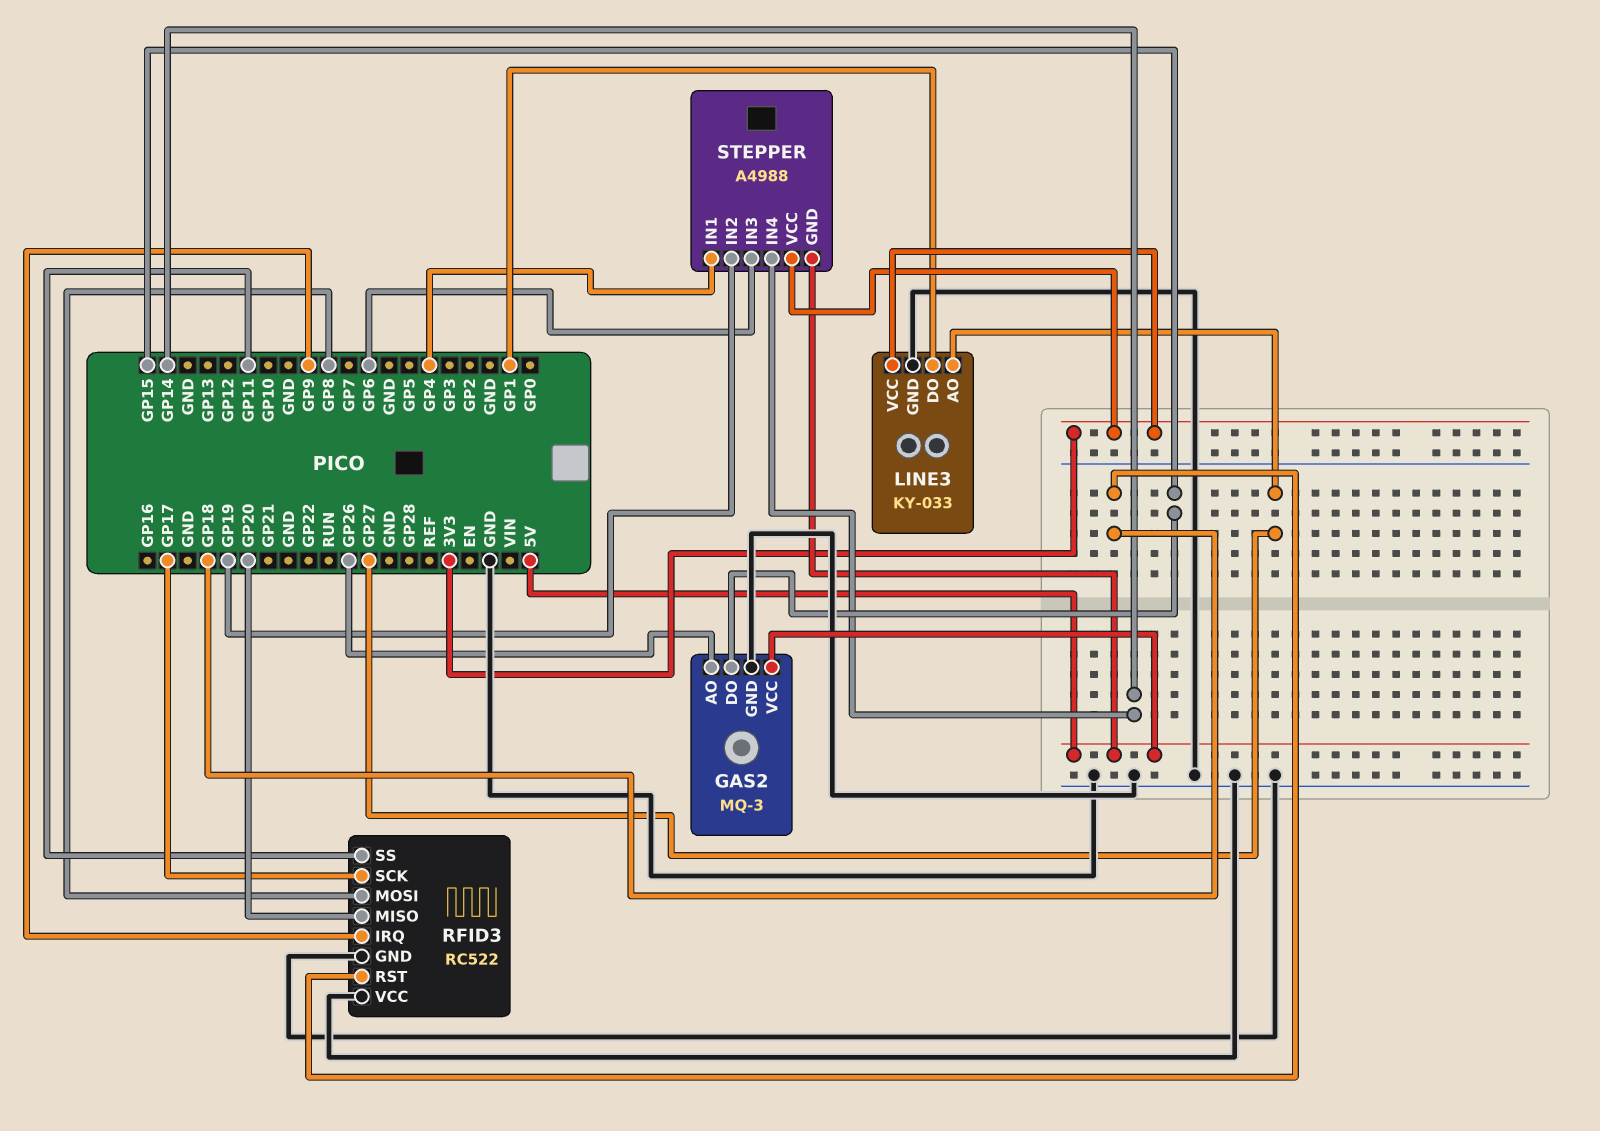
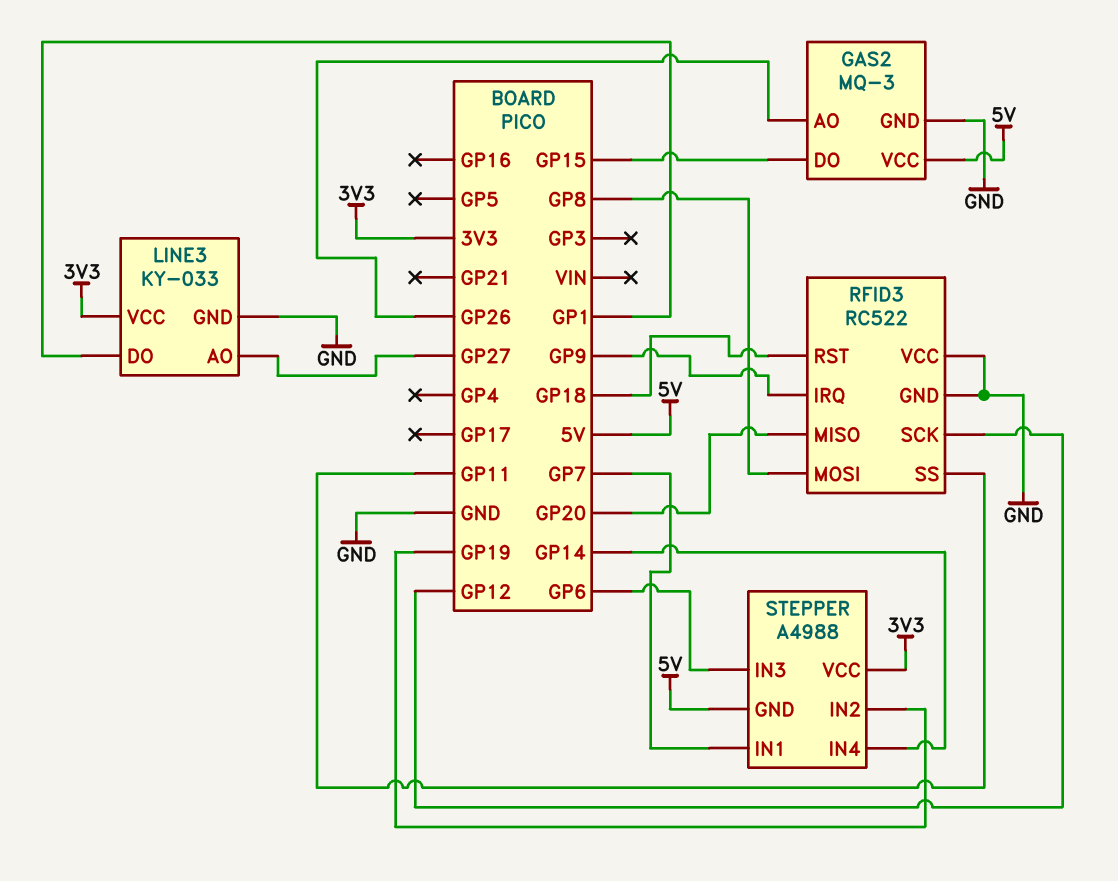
RFID3 pin SCK: GP17 -> GP12
STEPPER pin IN1: GP4 -> GP7

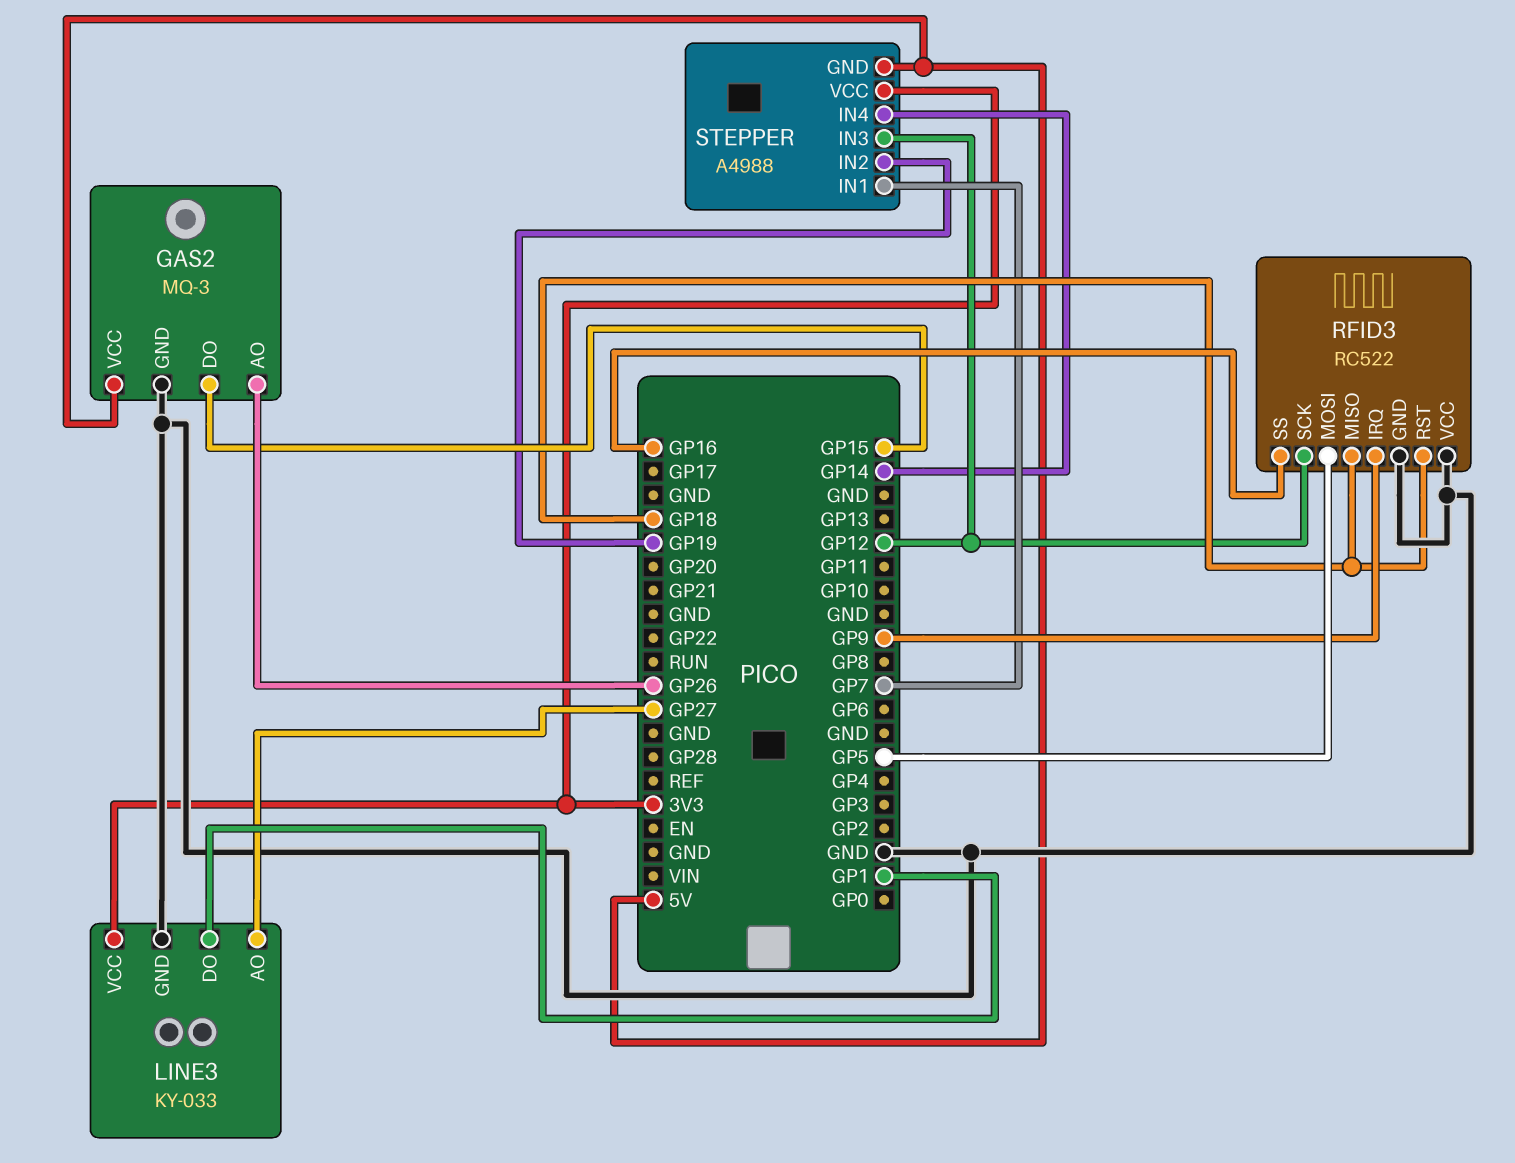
RFID3 pin MISO: GP20 -> GP18
RFID3 pin MOSI: GP8 -> GP5
RFID3 pin SS: GP11 -> GP16
STEPPER pin IN3: GP6 -> GP12

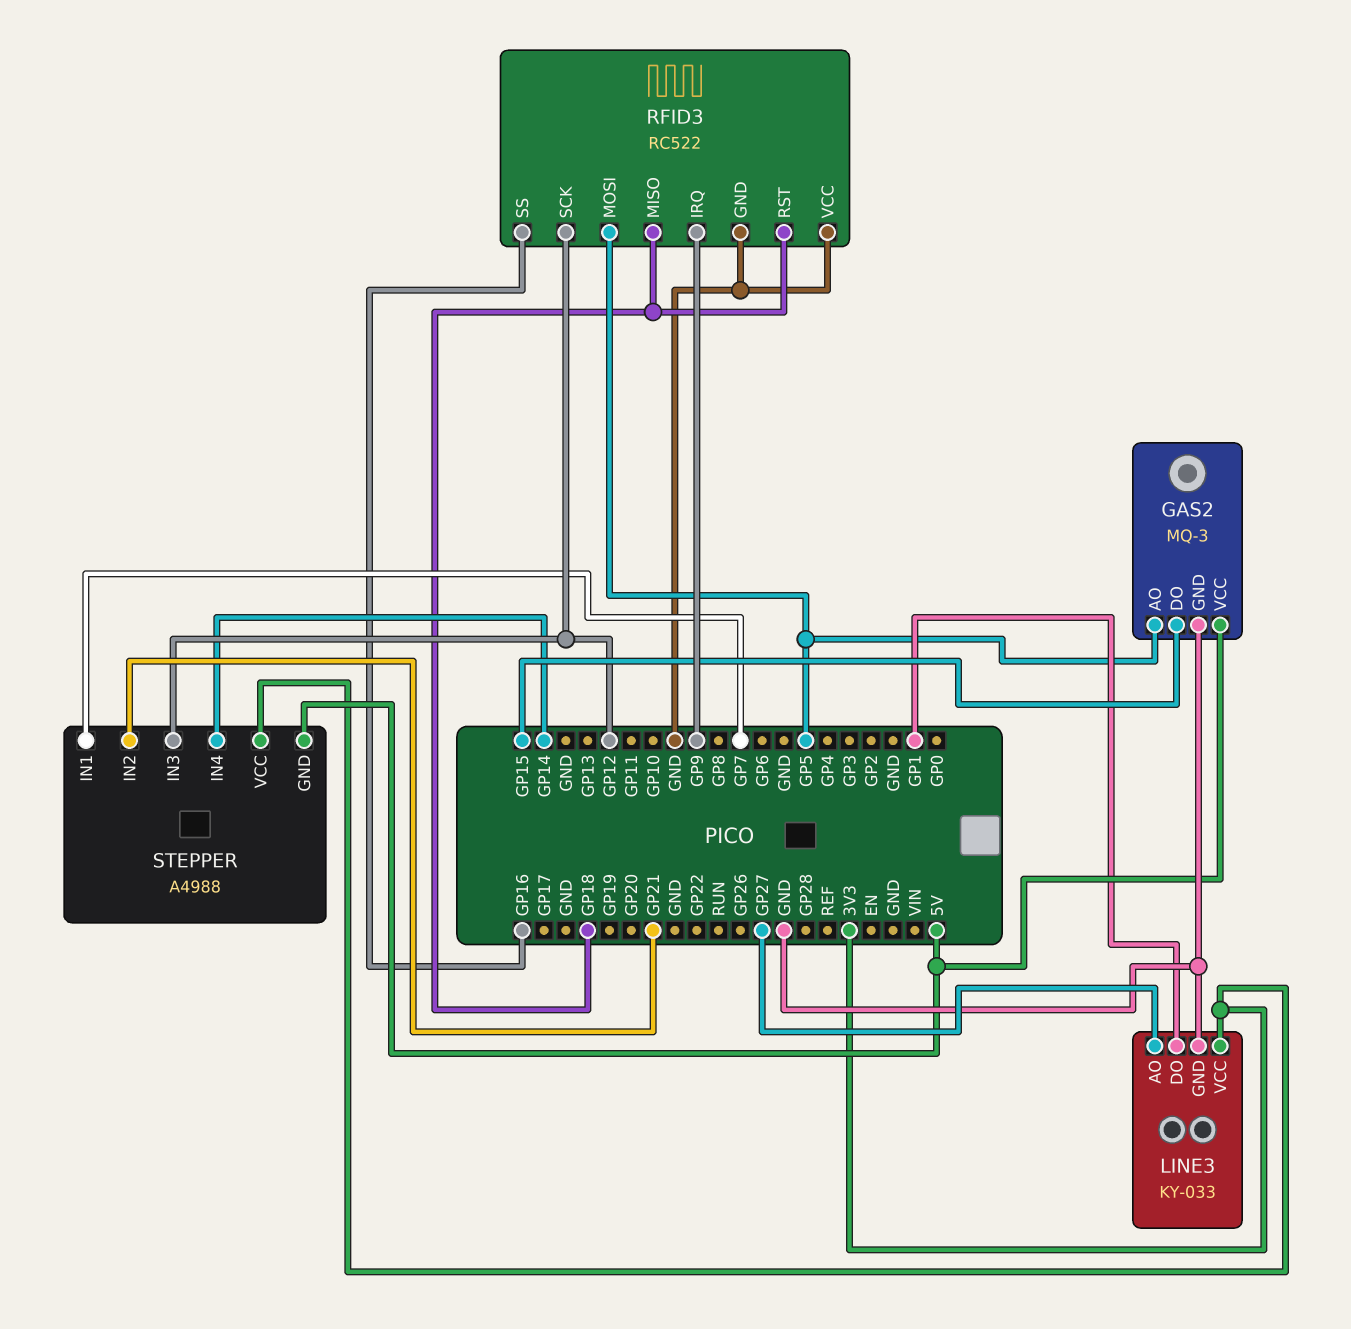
GAS2 pin AO: GP26 -> GP5
STEPPER pin IN2: GP19 -> GP21

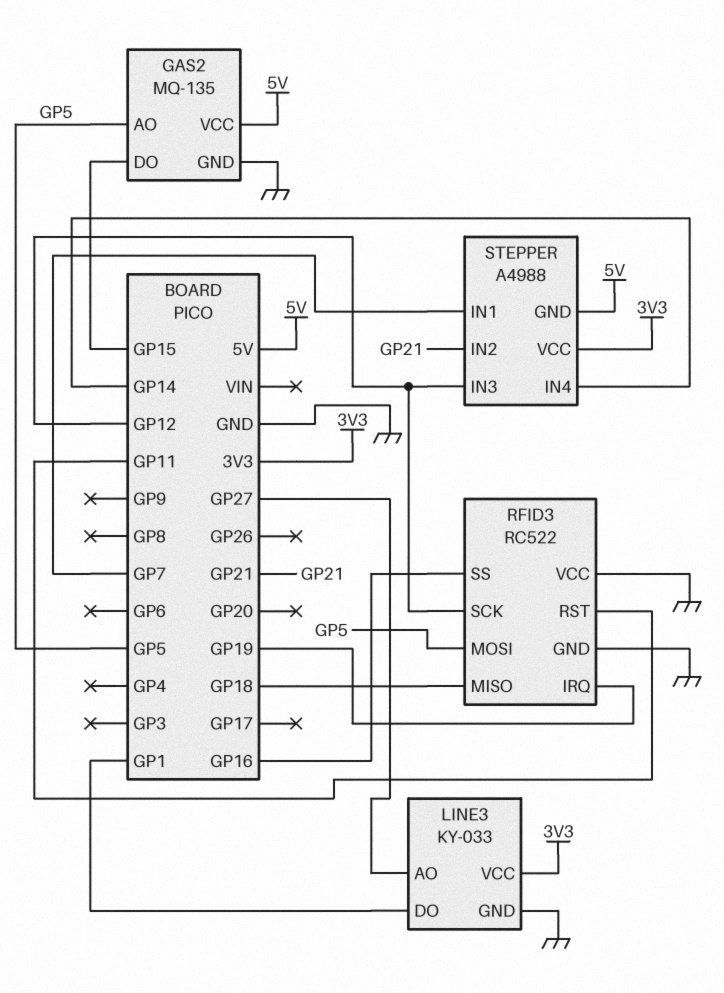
GAS2: MQ-3 -> MQ-135
RFID3 pin IRQ: GP9 -> GP19
RFID3 pin RST: GP18 -> GP11

